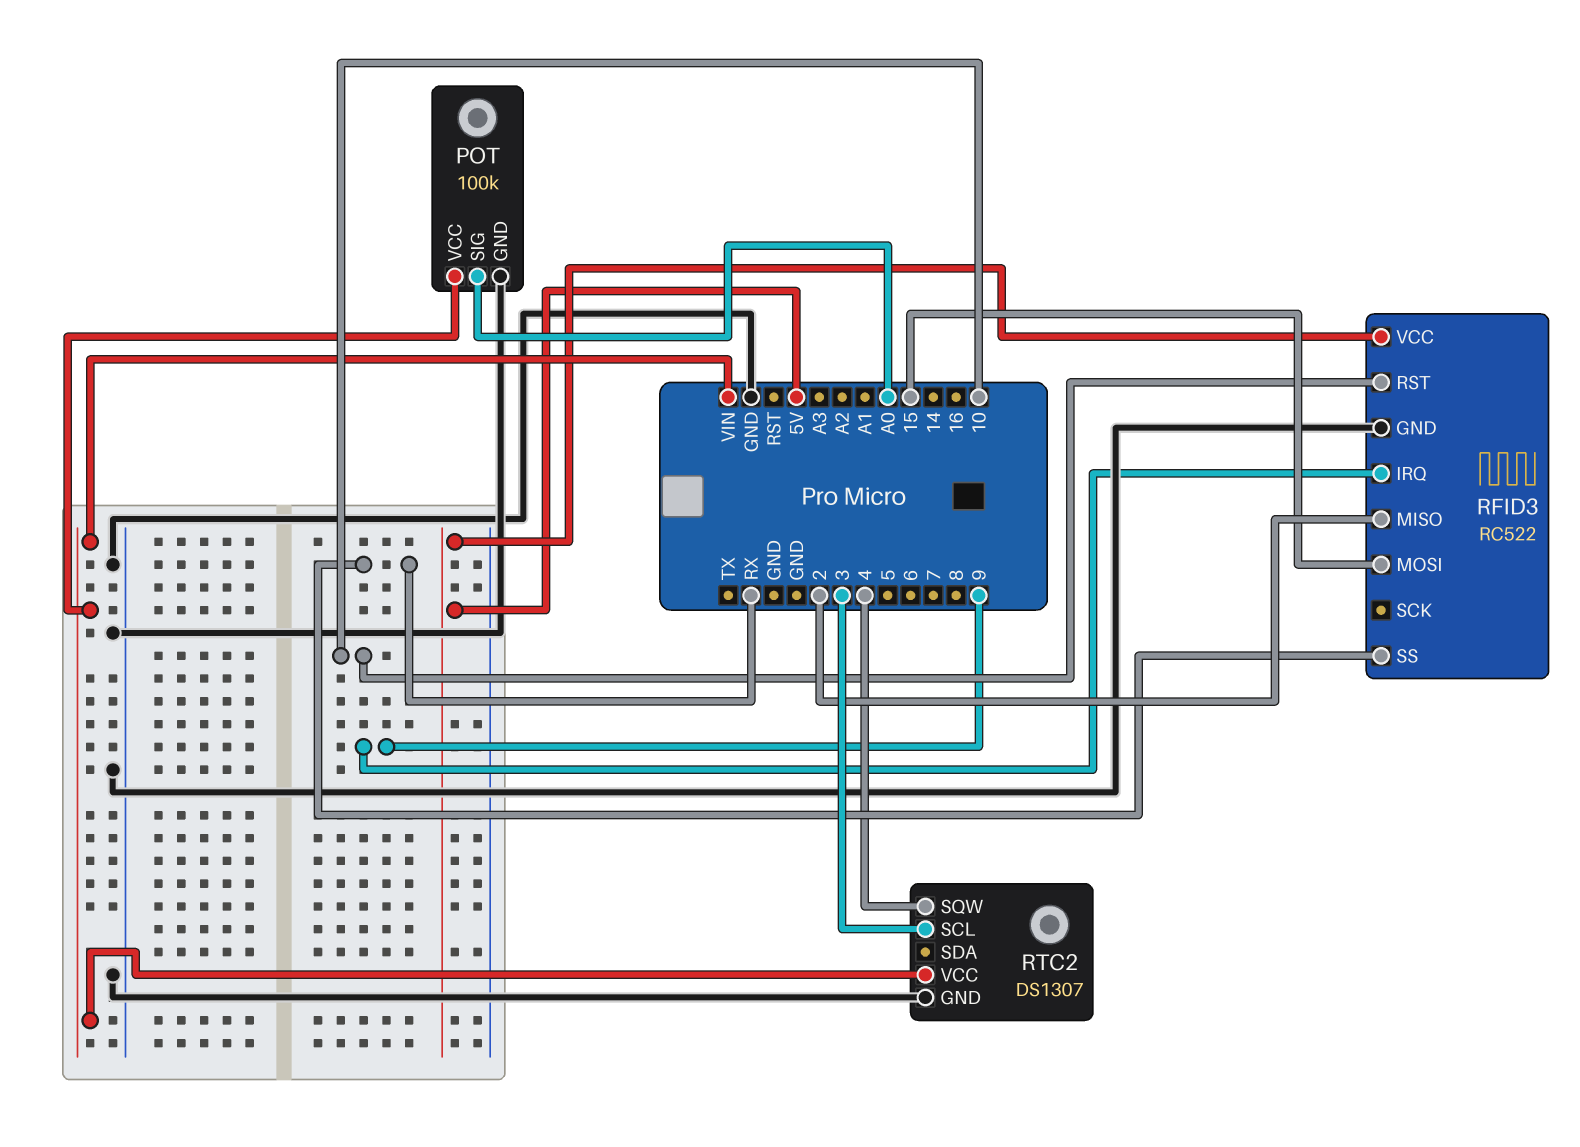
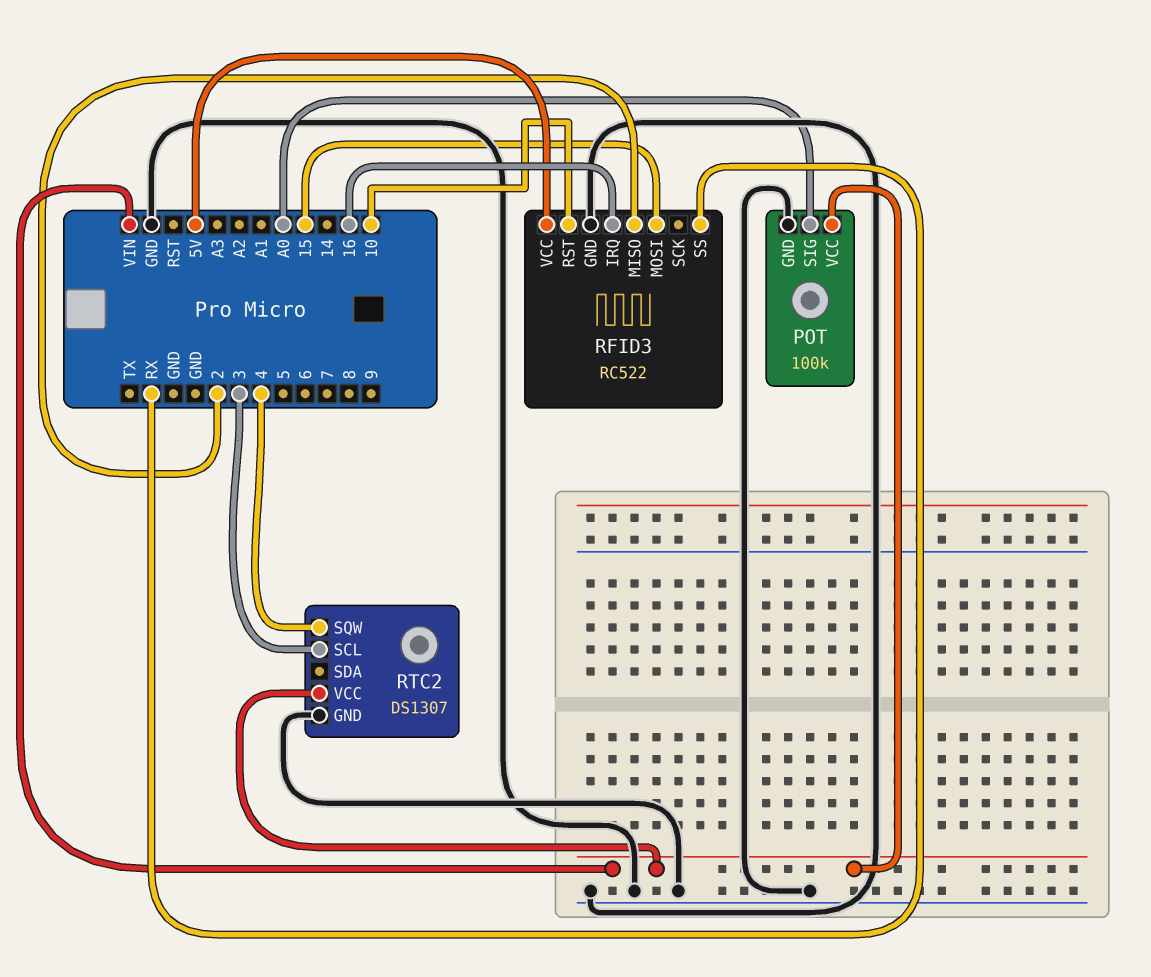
RFID3 pin IRQ: 9 -> 16

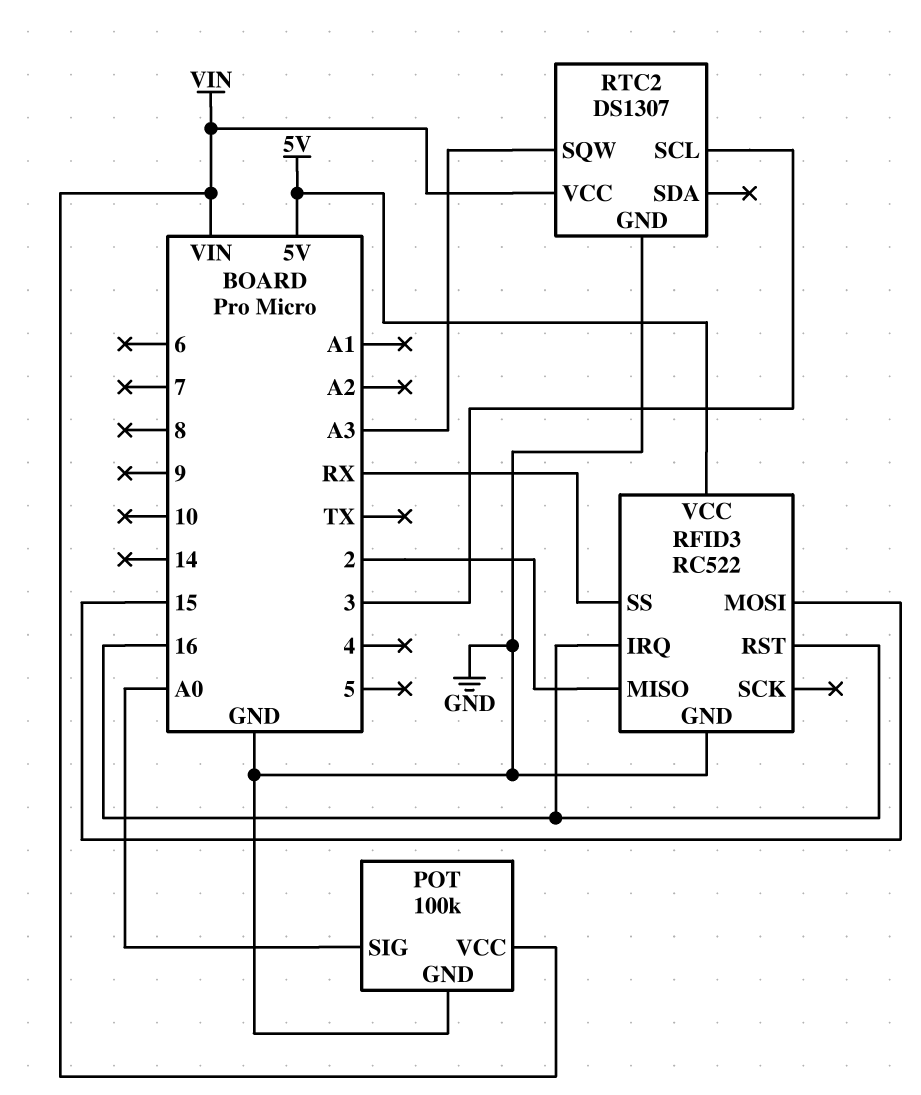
RFID3 pin RST: 10 -> 16
RTC2 pin SQW: 4 -> A3

